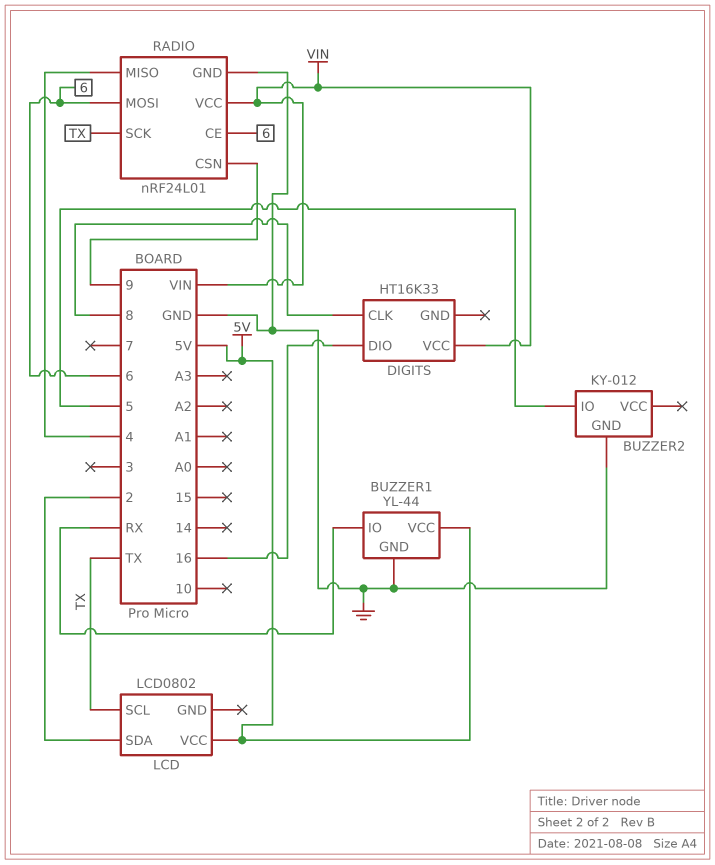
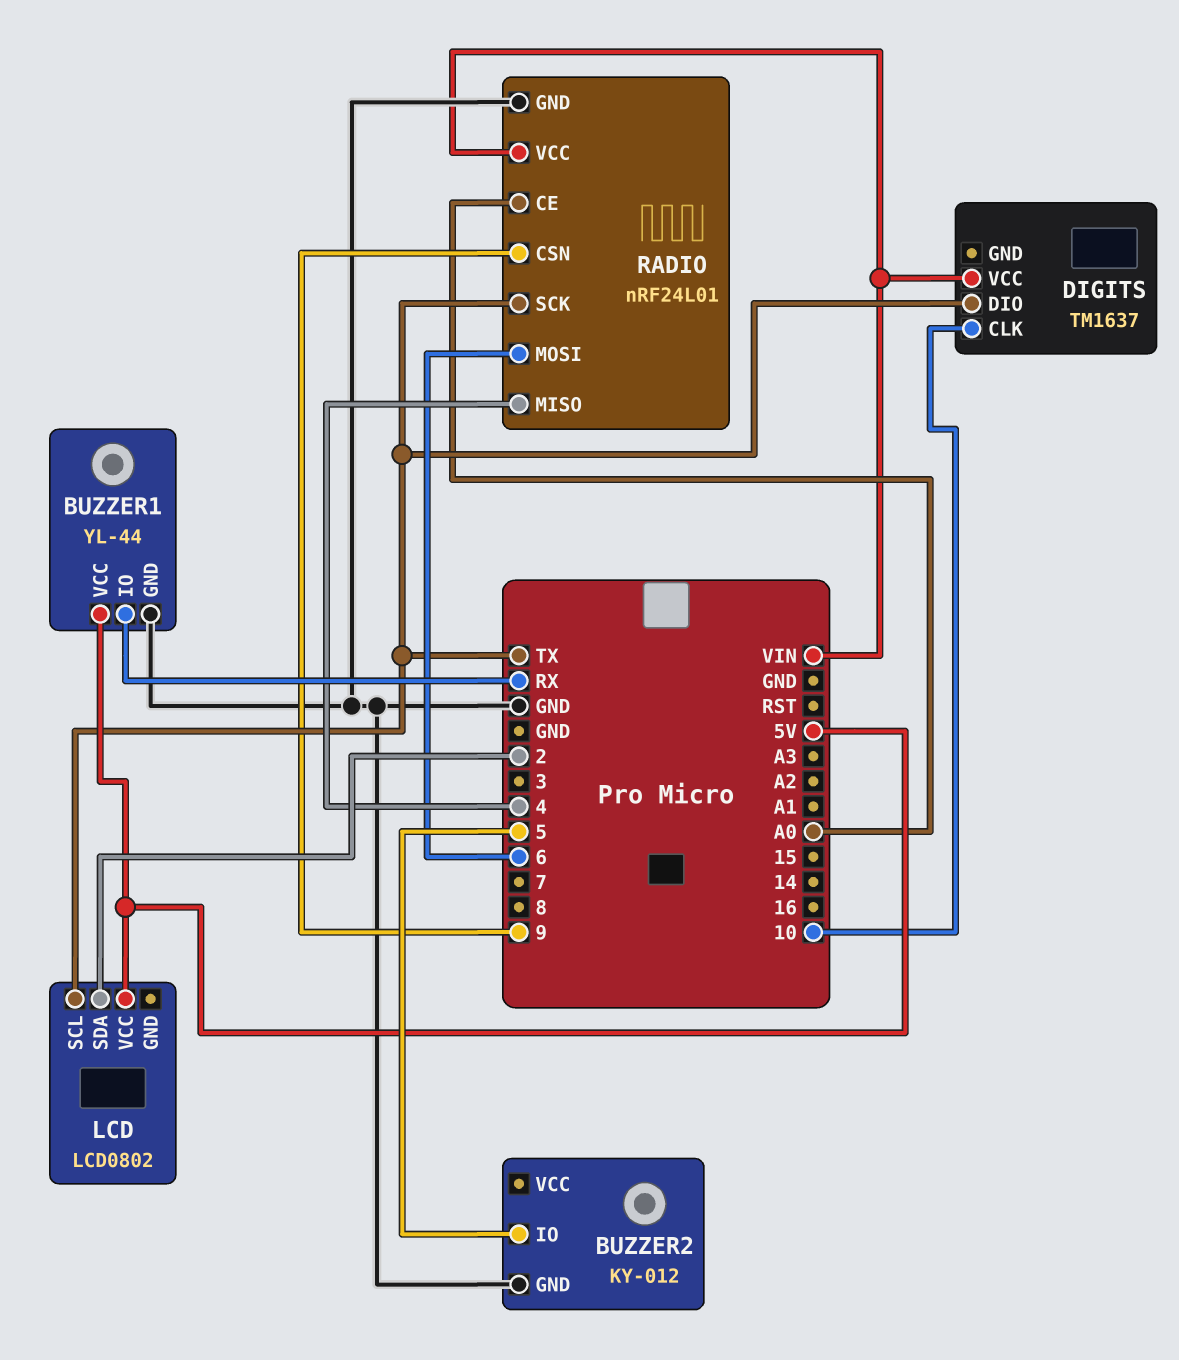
DIGITS: HT16K33 -> TM1637
DIGITS pin CLK: 8 -> 10
DIGITS pin DIO: 16 -> TX
RADIO pin CE: 6 -> A0

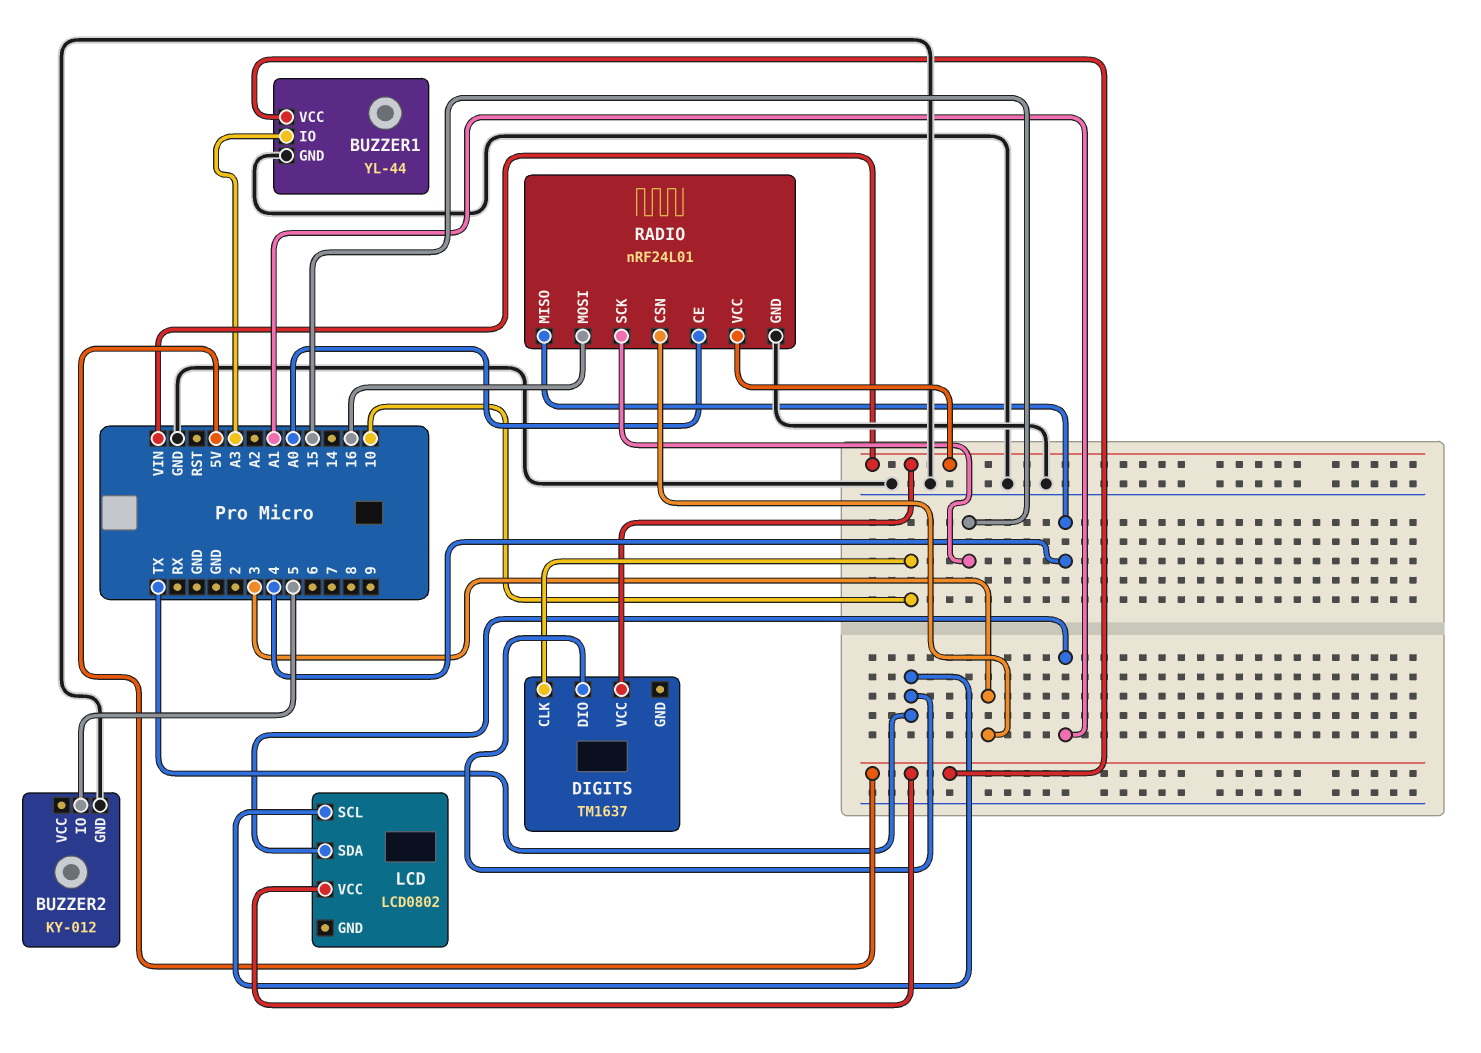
BUZZER1 pin IO: RX -> A3
LCD pin SDA: 2 -> A1
RADIO pin CSN: 9 -> 3
RADIO pin MOSI: 6 -> 16
RADIO pin SCK: TX -> 15

